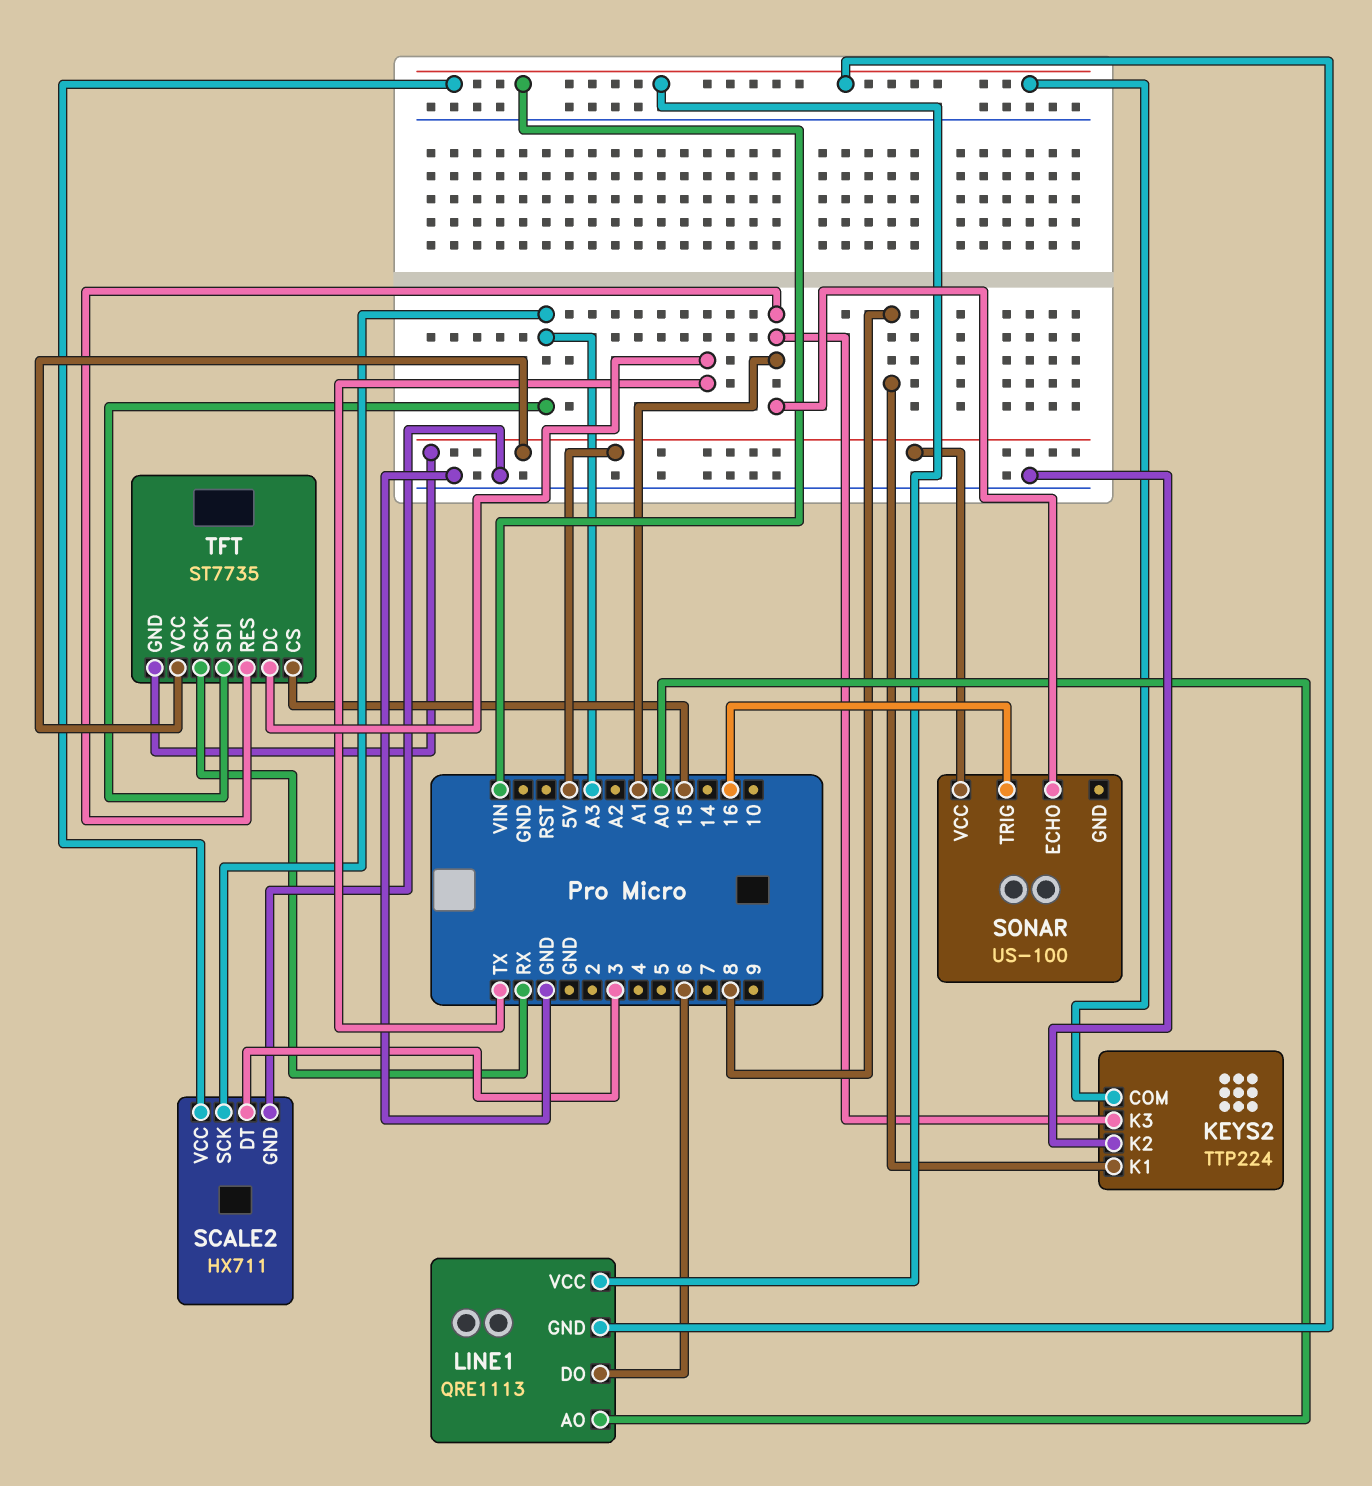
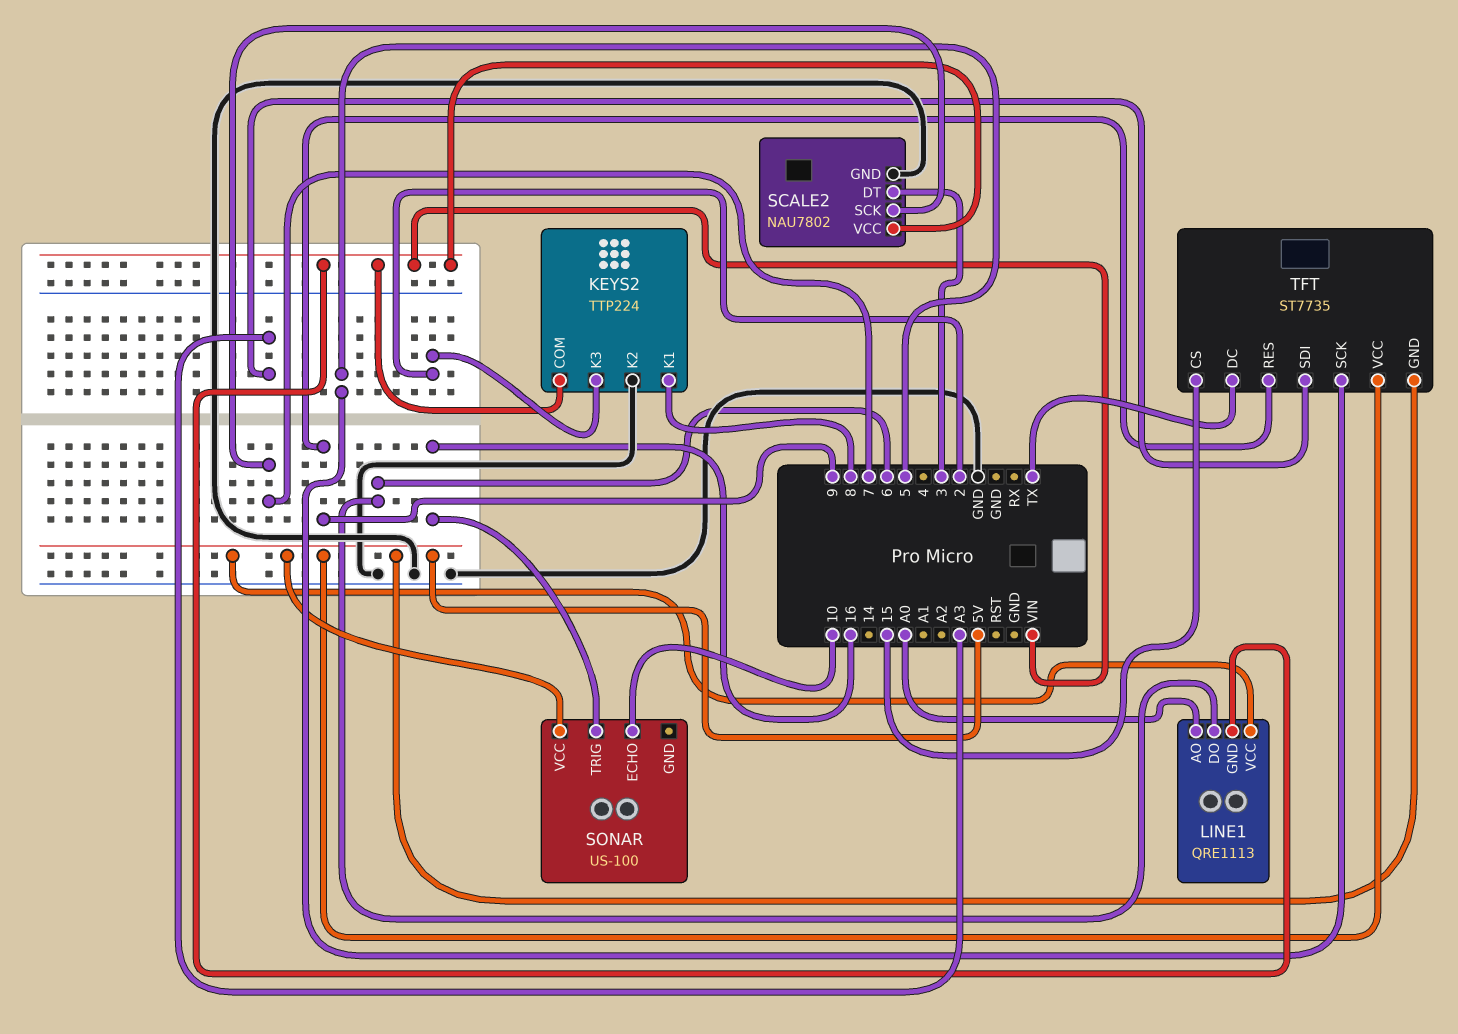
KEYS2 pin K3: A1 -> 2
LINE1 pin VCC: VIN -> 5V
SCALE2: HX711 -> NAU7802
SCALE2 pin SCK: A3 -> 7
SONAR pin ECHO: A1 -> 10
TFT pin RES: A1 -> 9
TFT pin SCK: RX -> 5

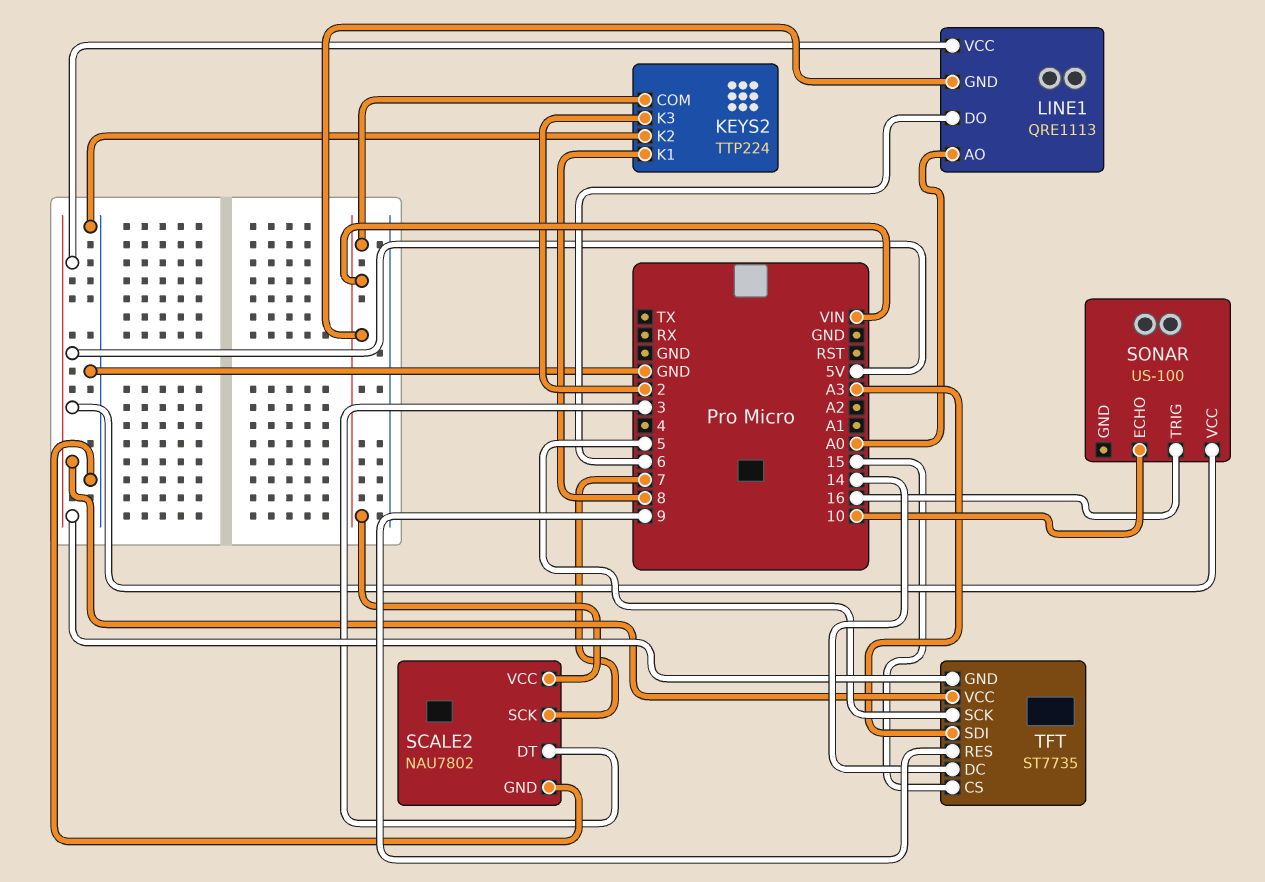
TFT pin DC: TX -> 14

